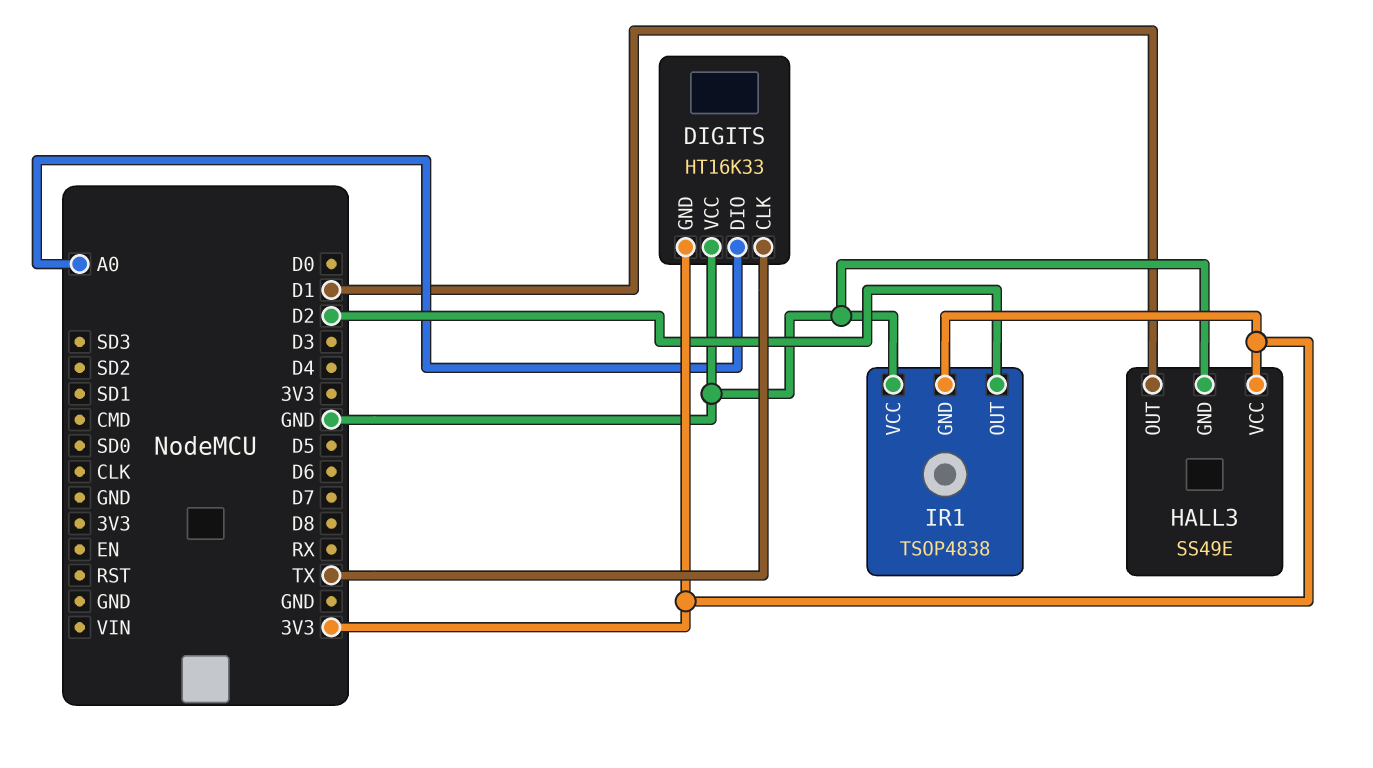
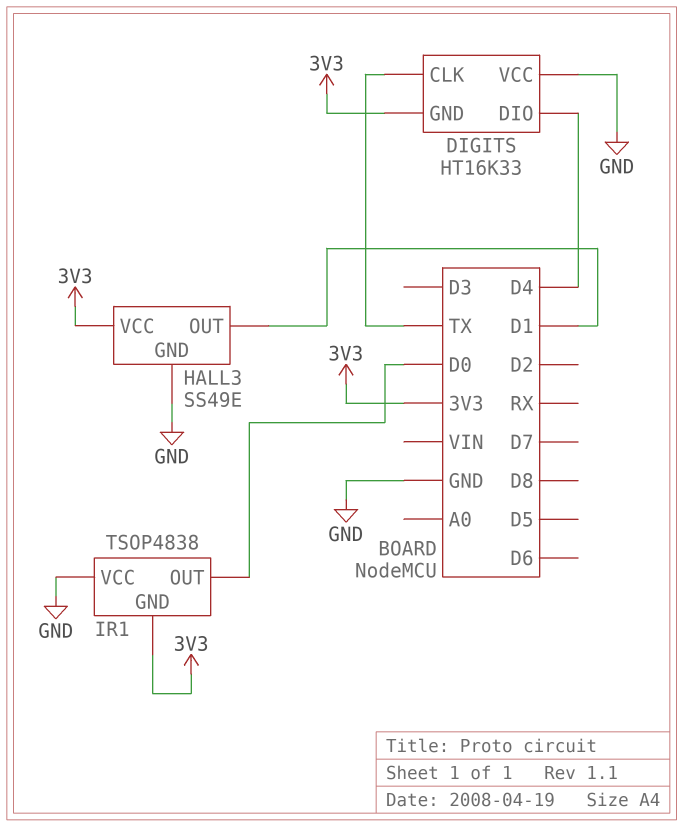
DIGITS pin DIO: A0 -> D4
IR1 pin OUT: D2 -> D0

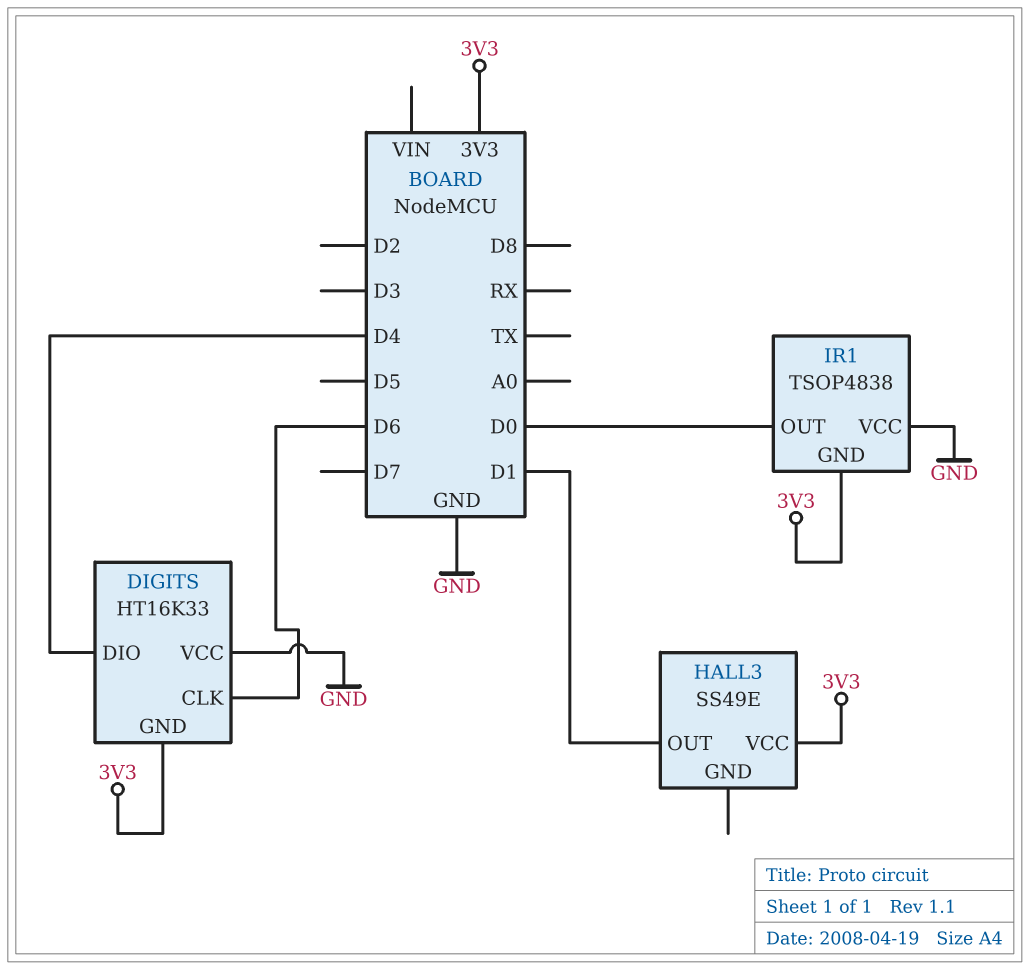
DIGITS pin CLK: TX -> D6
HALL3 pin GND: GND -> none

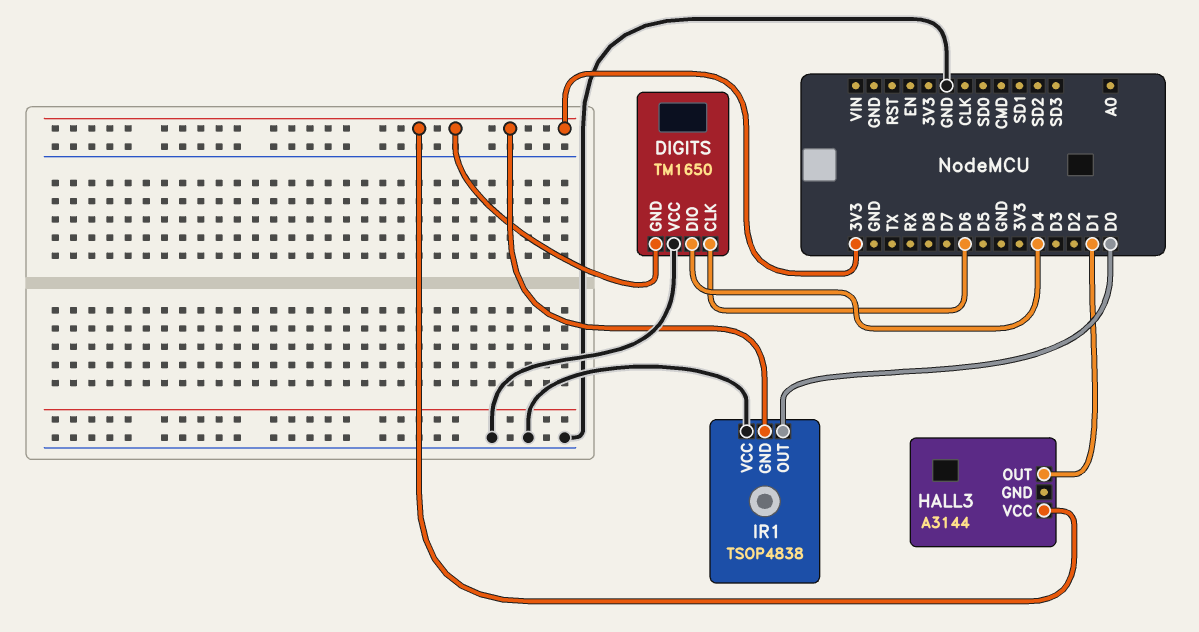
DIGITS: HT16K33 -> TM1650
HALL3: SS49E -> A3144

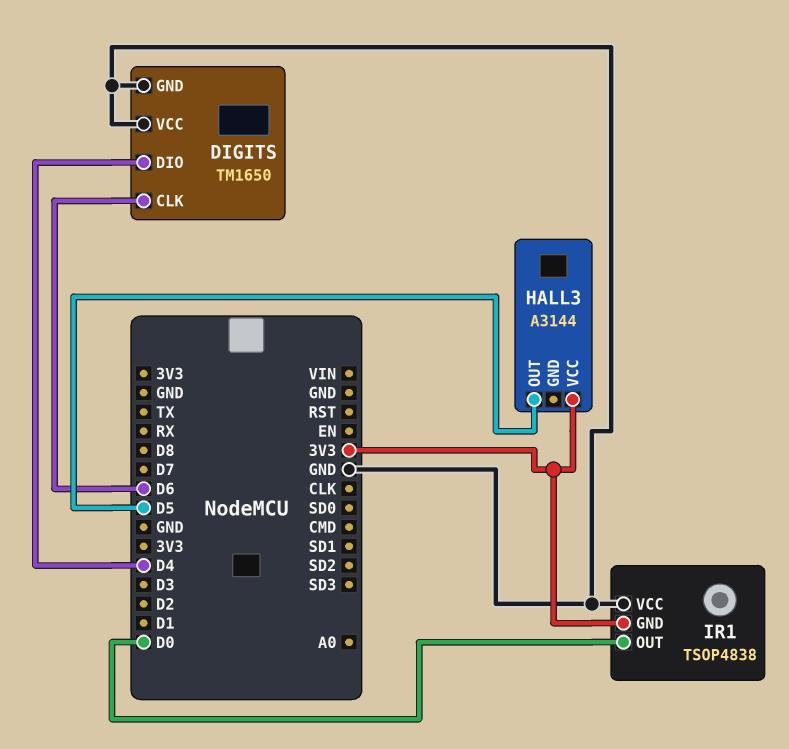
DIGITS pin GND: 3V3 -> GND
HALL3 pin OUT: D1 -> D5

